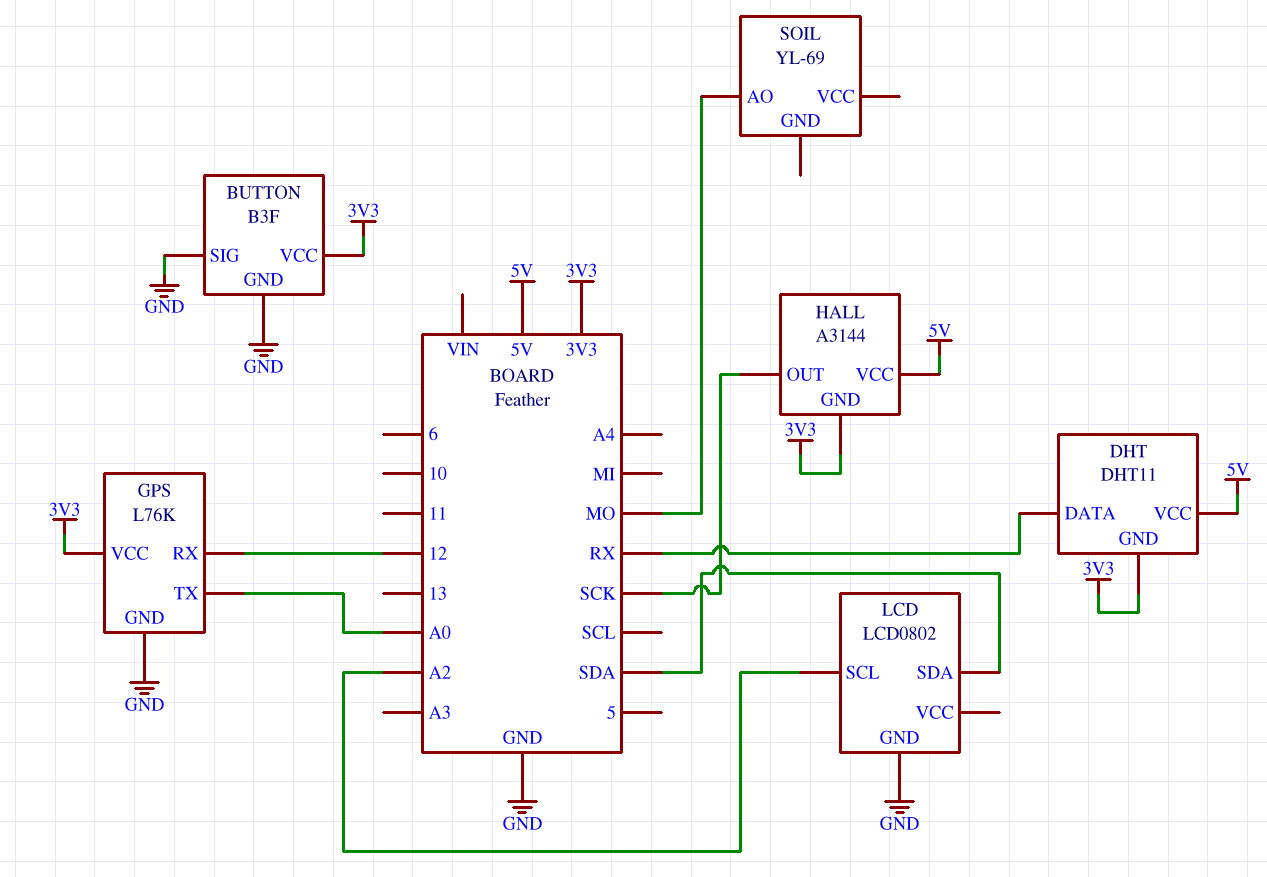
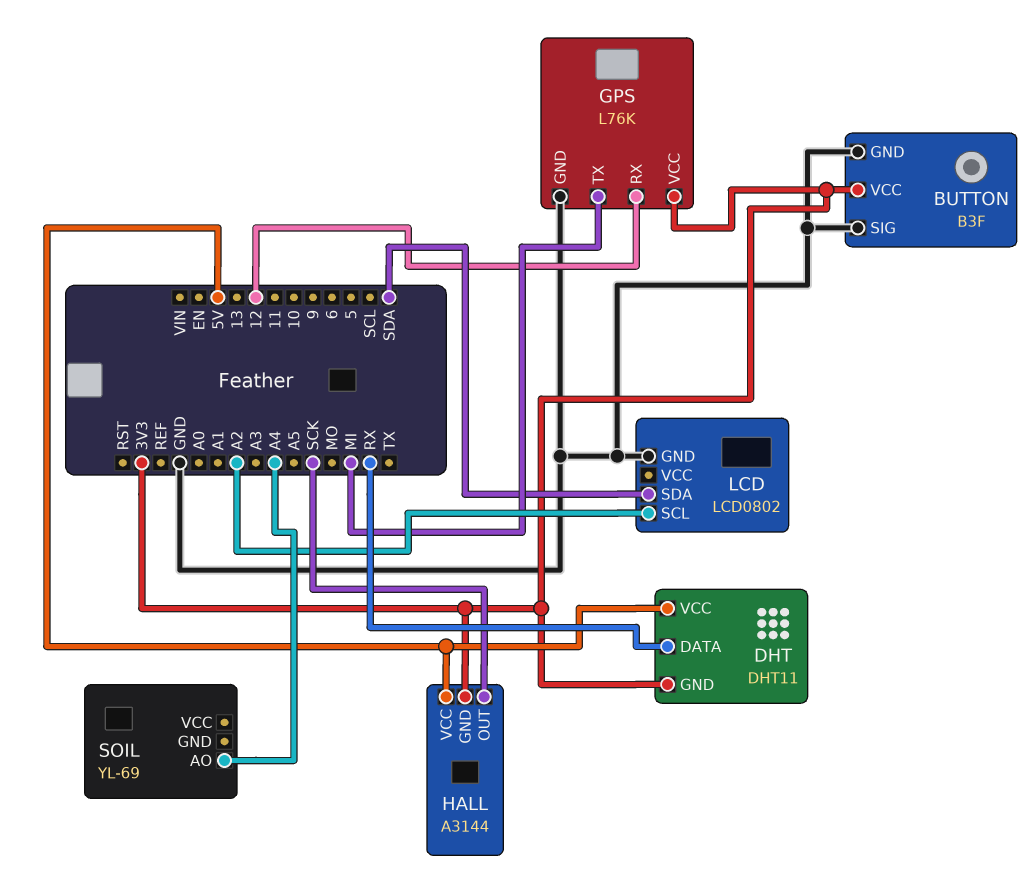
GPS pin TX: A0 -> MI
SOIL pin AO: MO -> A4

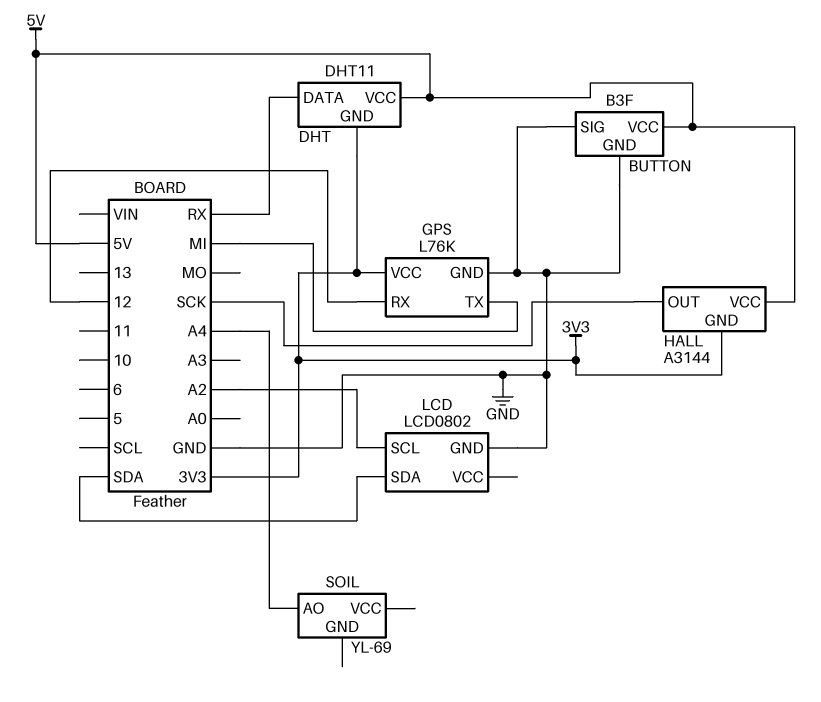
BUTTON pin VCC: 3V3 -> 5V

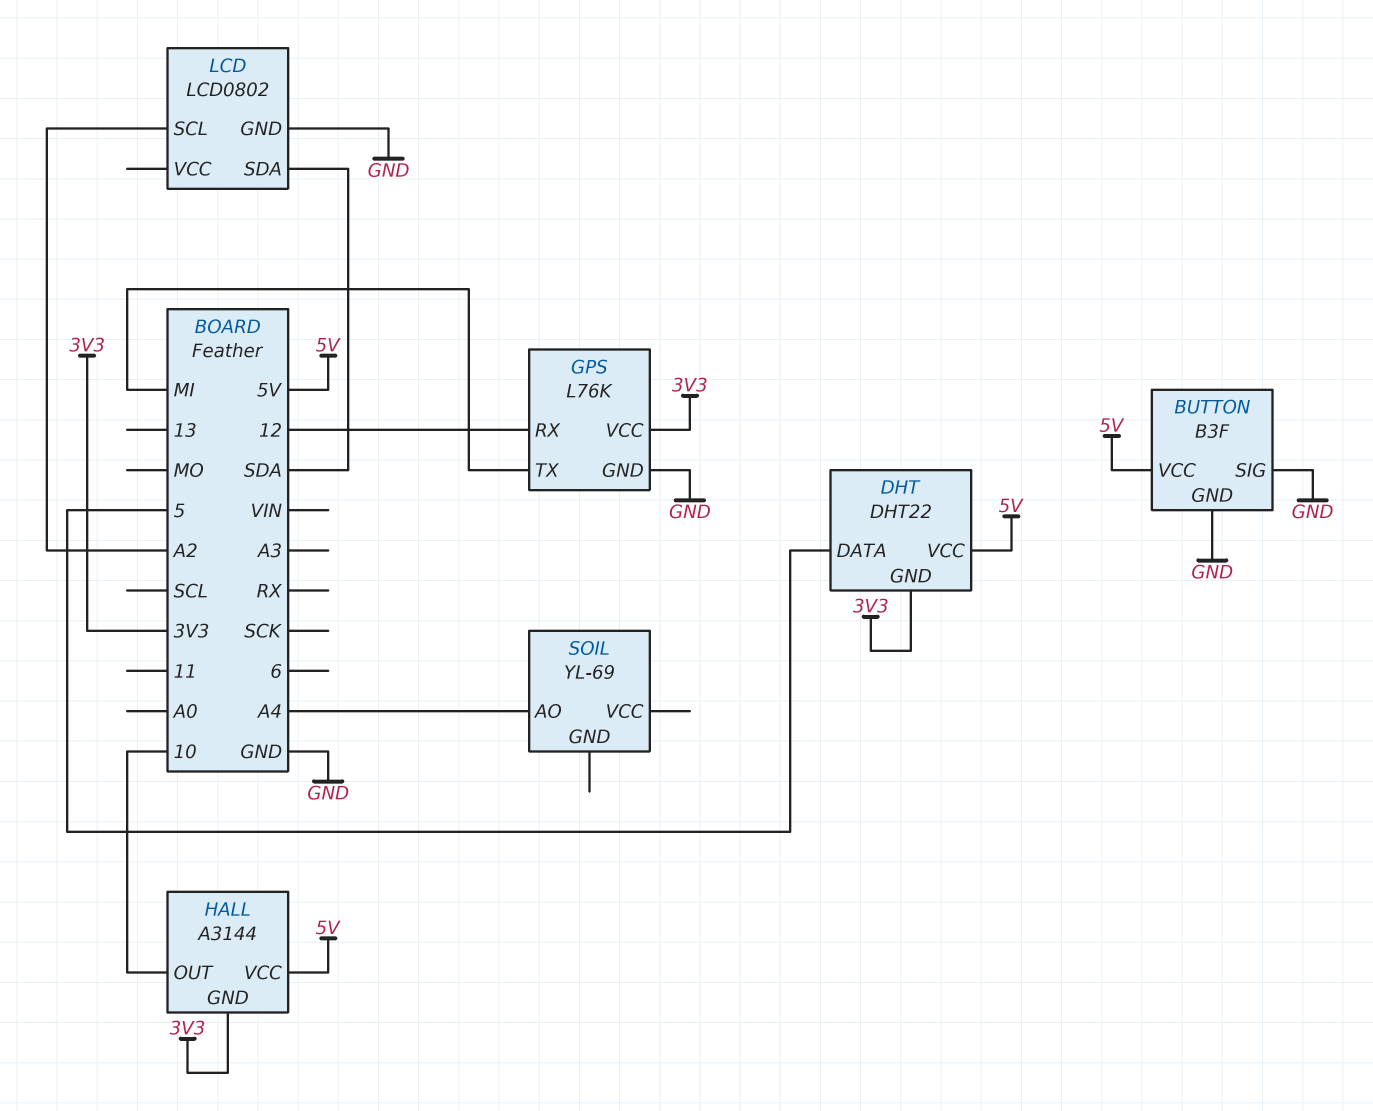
DHT: DHT11 -> DHT22
DHT pin DATA: RX -> 5
HALL pin OUT: SCK -> 10

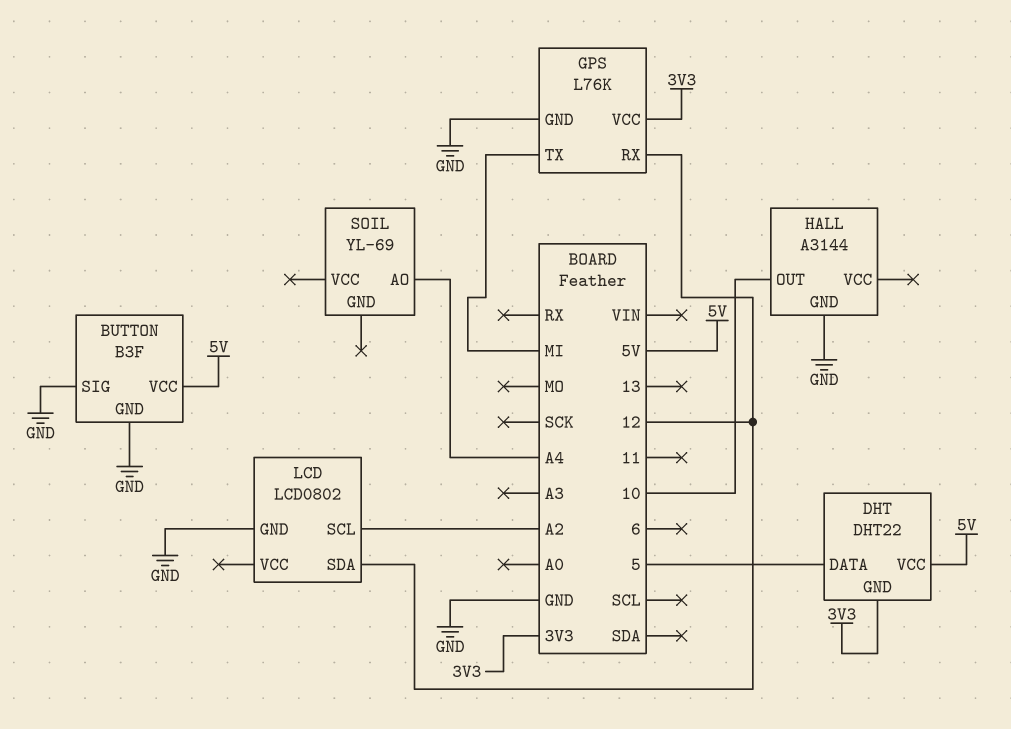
HALL pin GND: 3V3 -> GND
HALL pin VCC: 5V -> none
LCD pin SDA: SDA -> 12

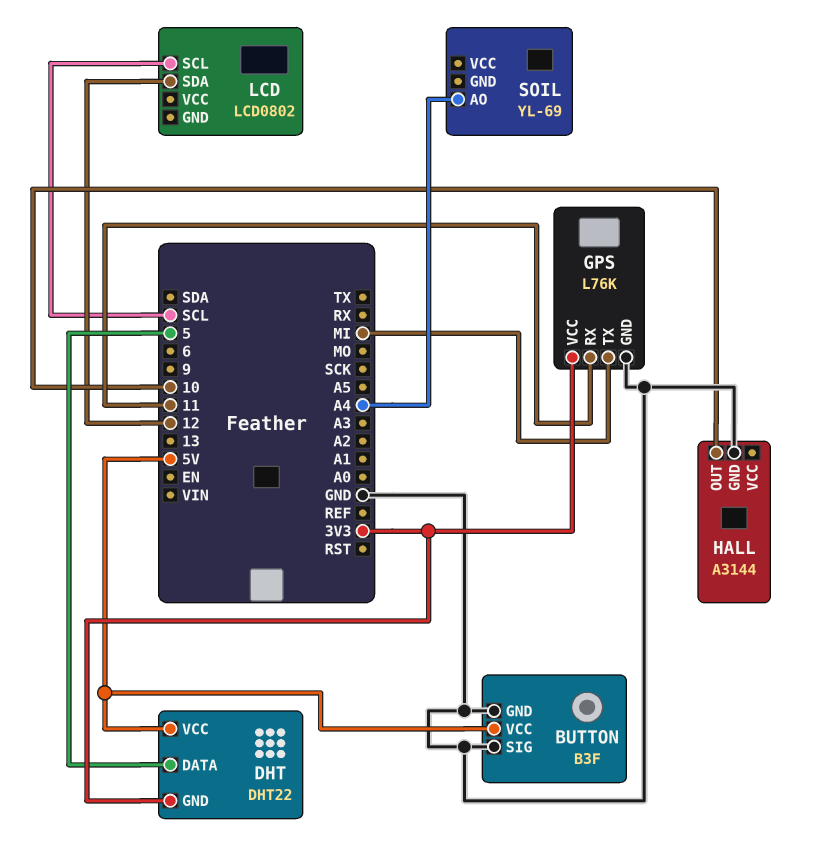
GPS pin RX: 12 -> 11
LCD pin GND: GND -> none
LCD pin SCL: A2 -> SCL

